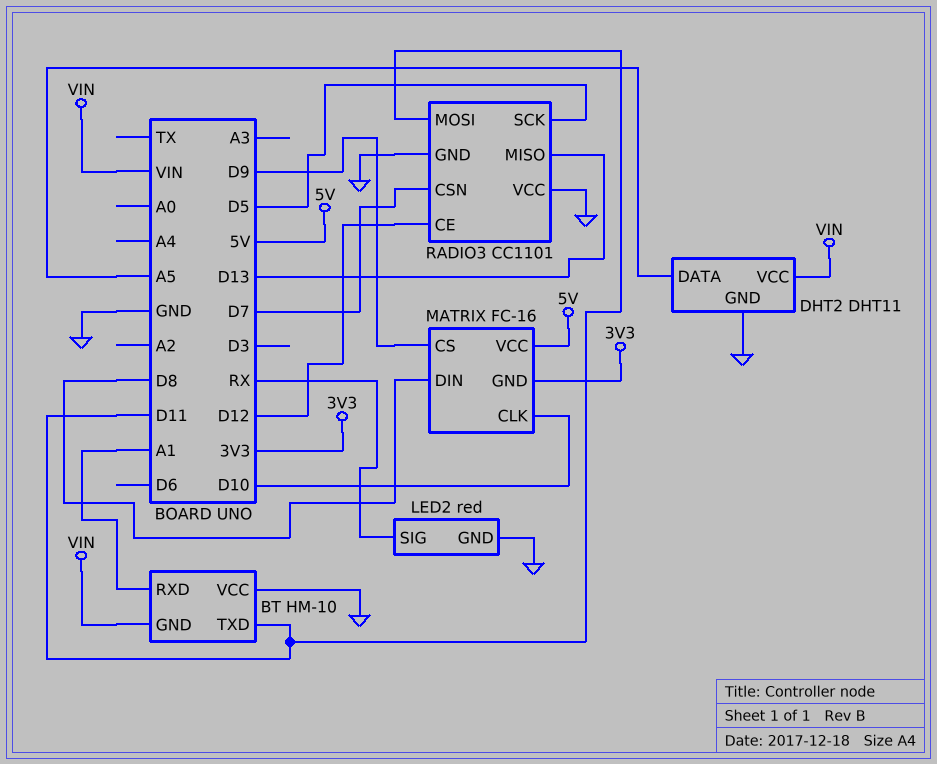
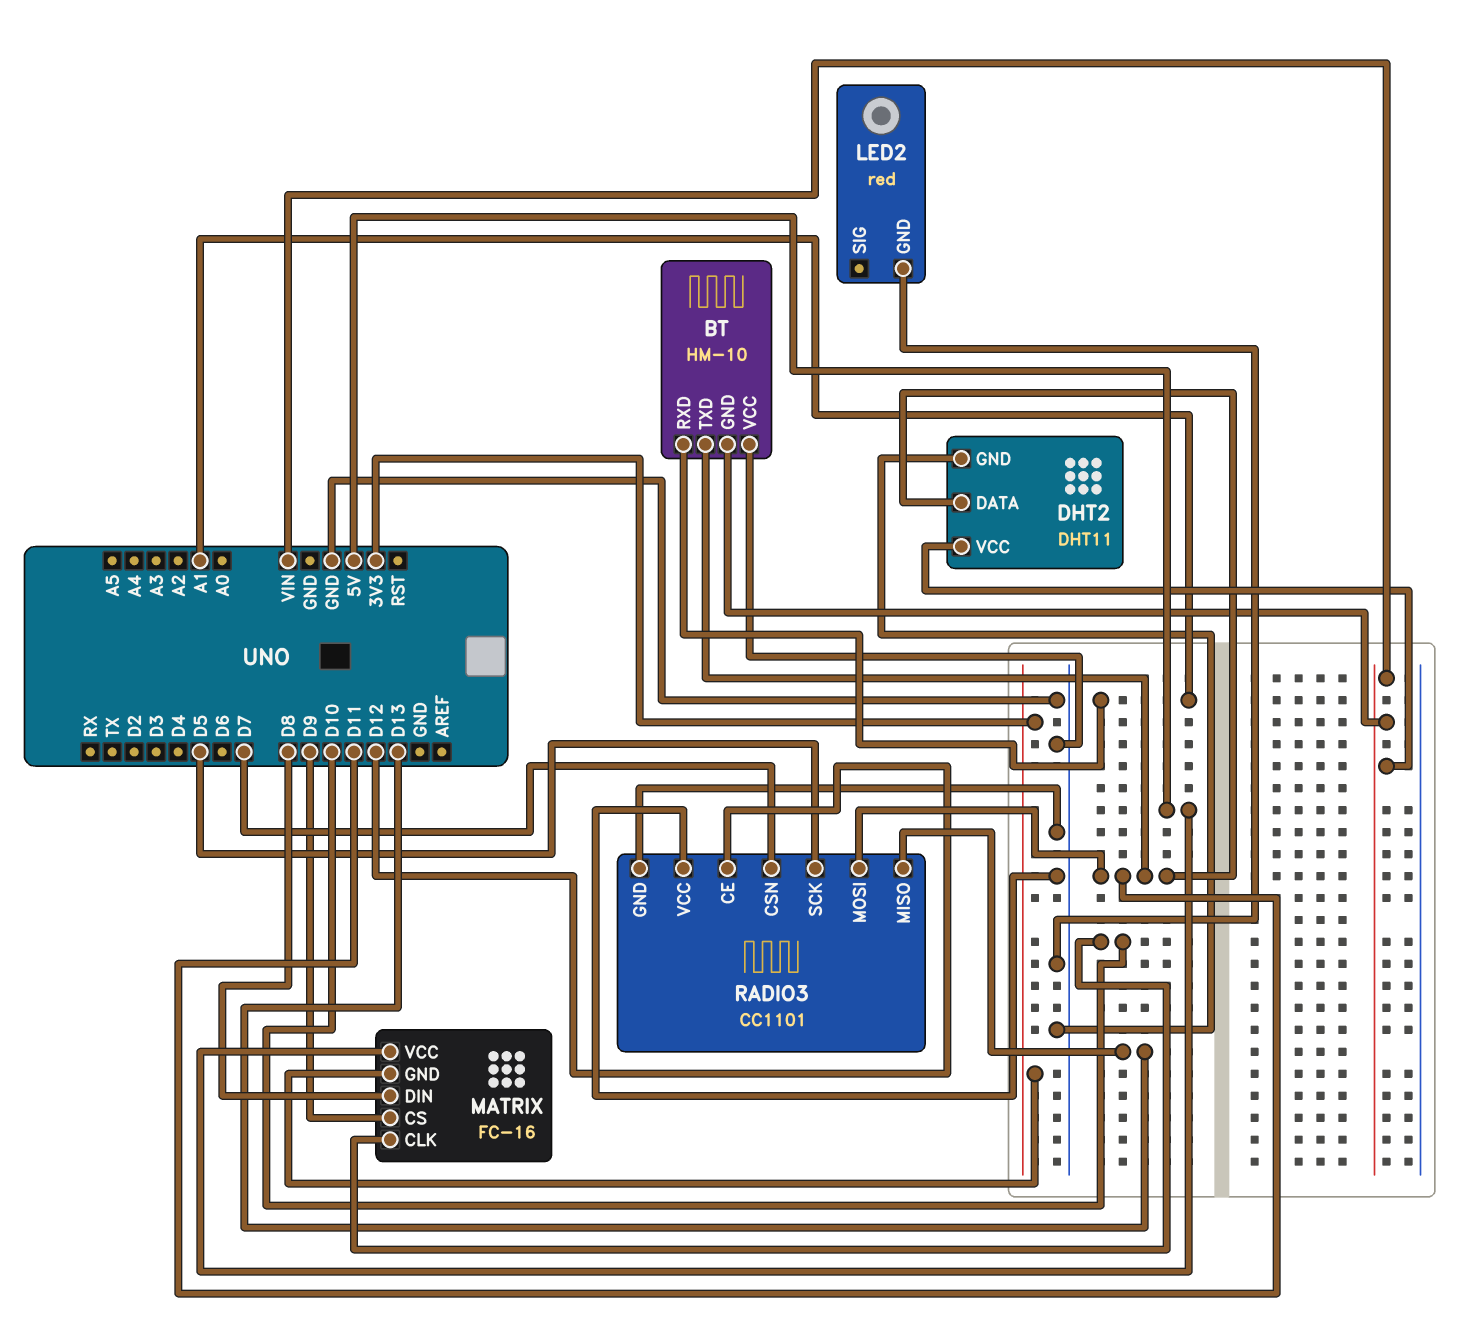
DHT2 pin DATA: A5 -> D11
LED2 pin SIG: RX -> none

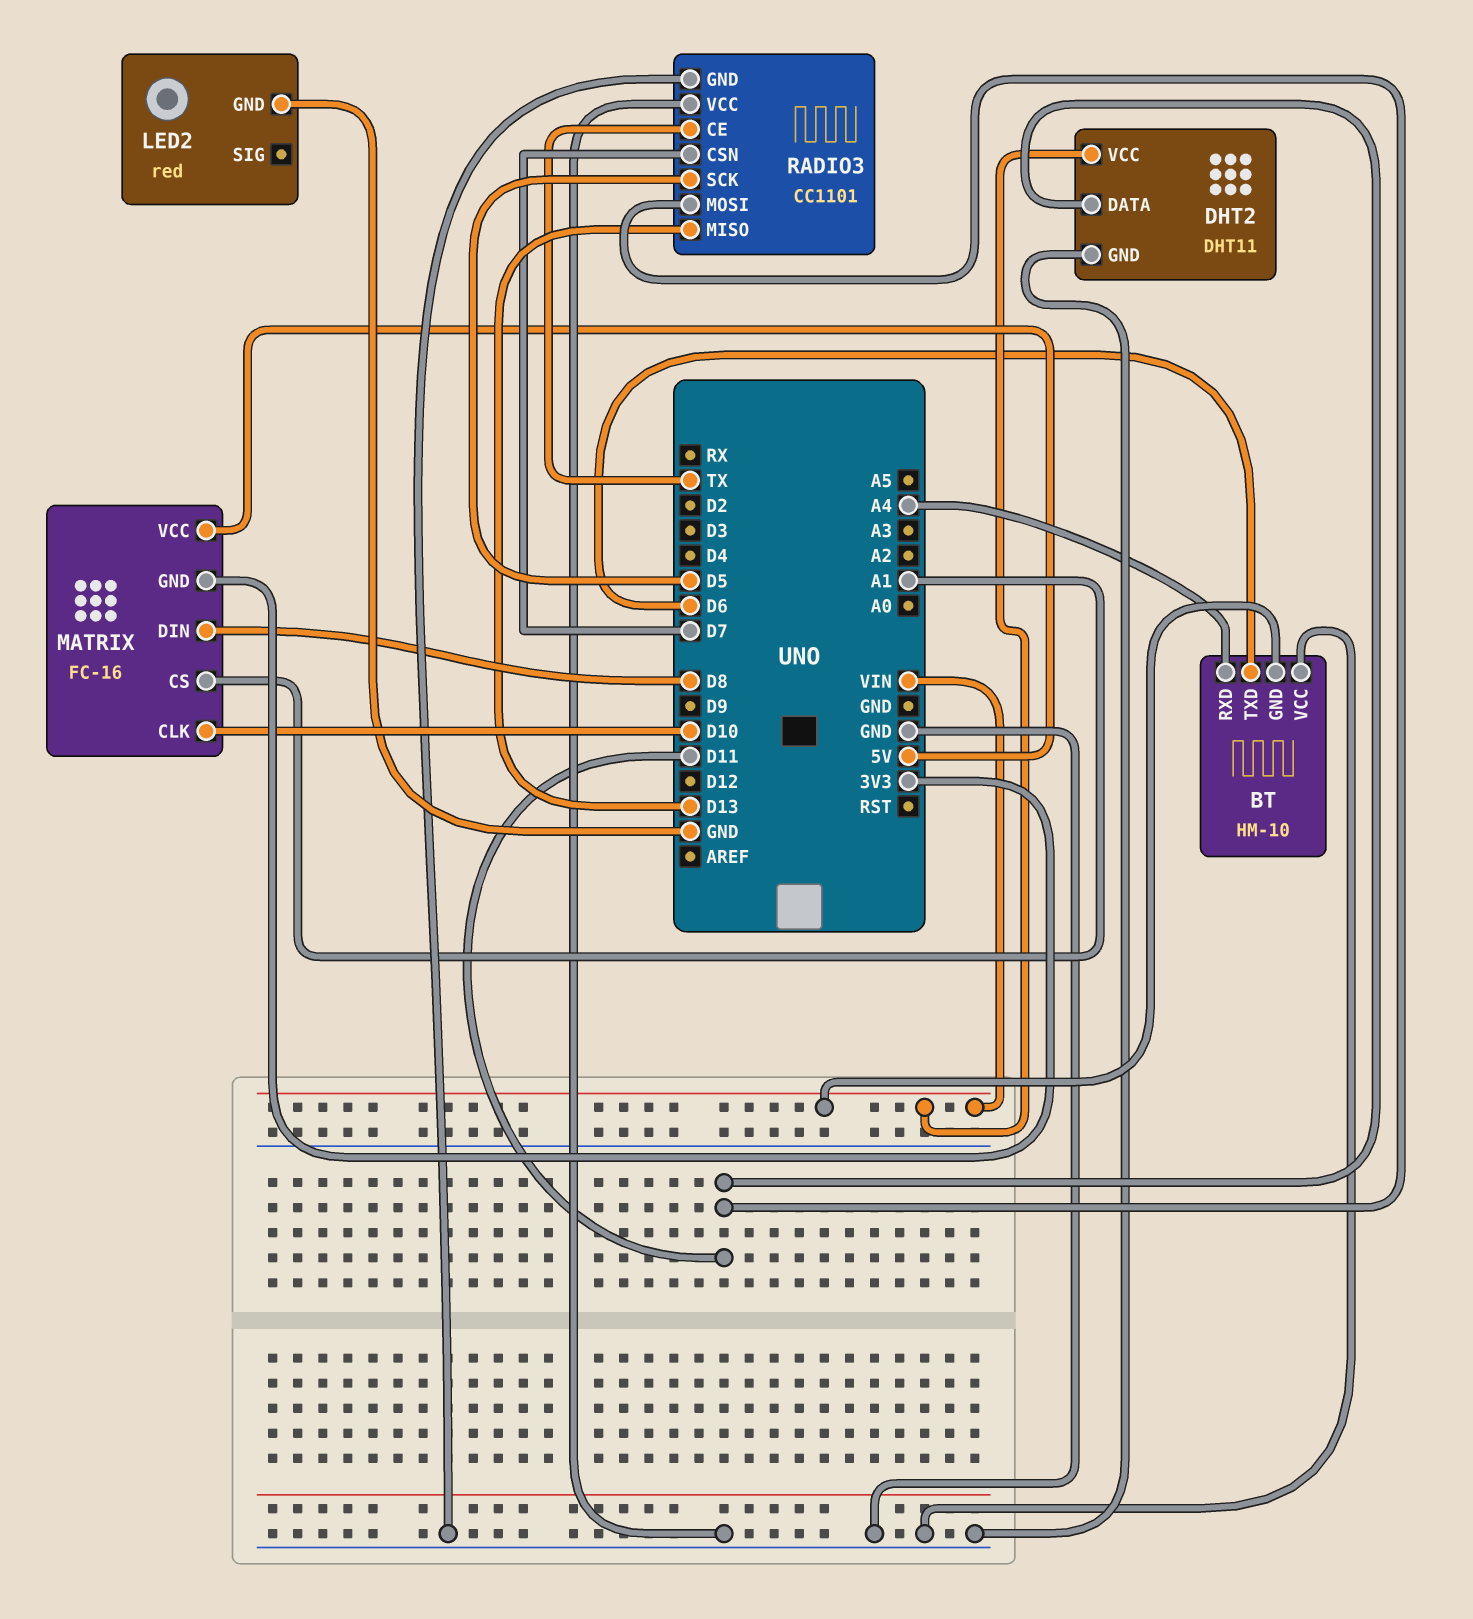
BT pin RXD: A1 -> A4
BT pin TXD: D11 -> D6
MATRIX pin CS: D9 -> A1
RADIO3 pin CE: D12 -> TX

